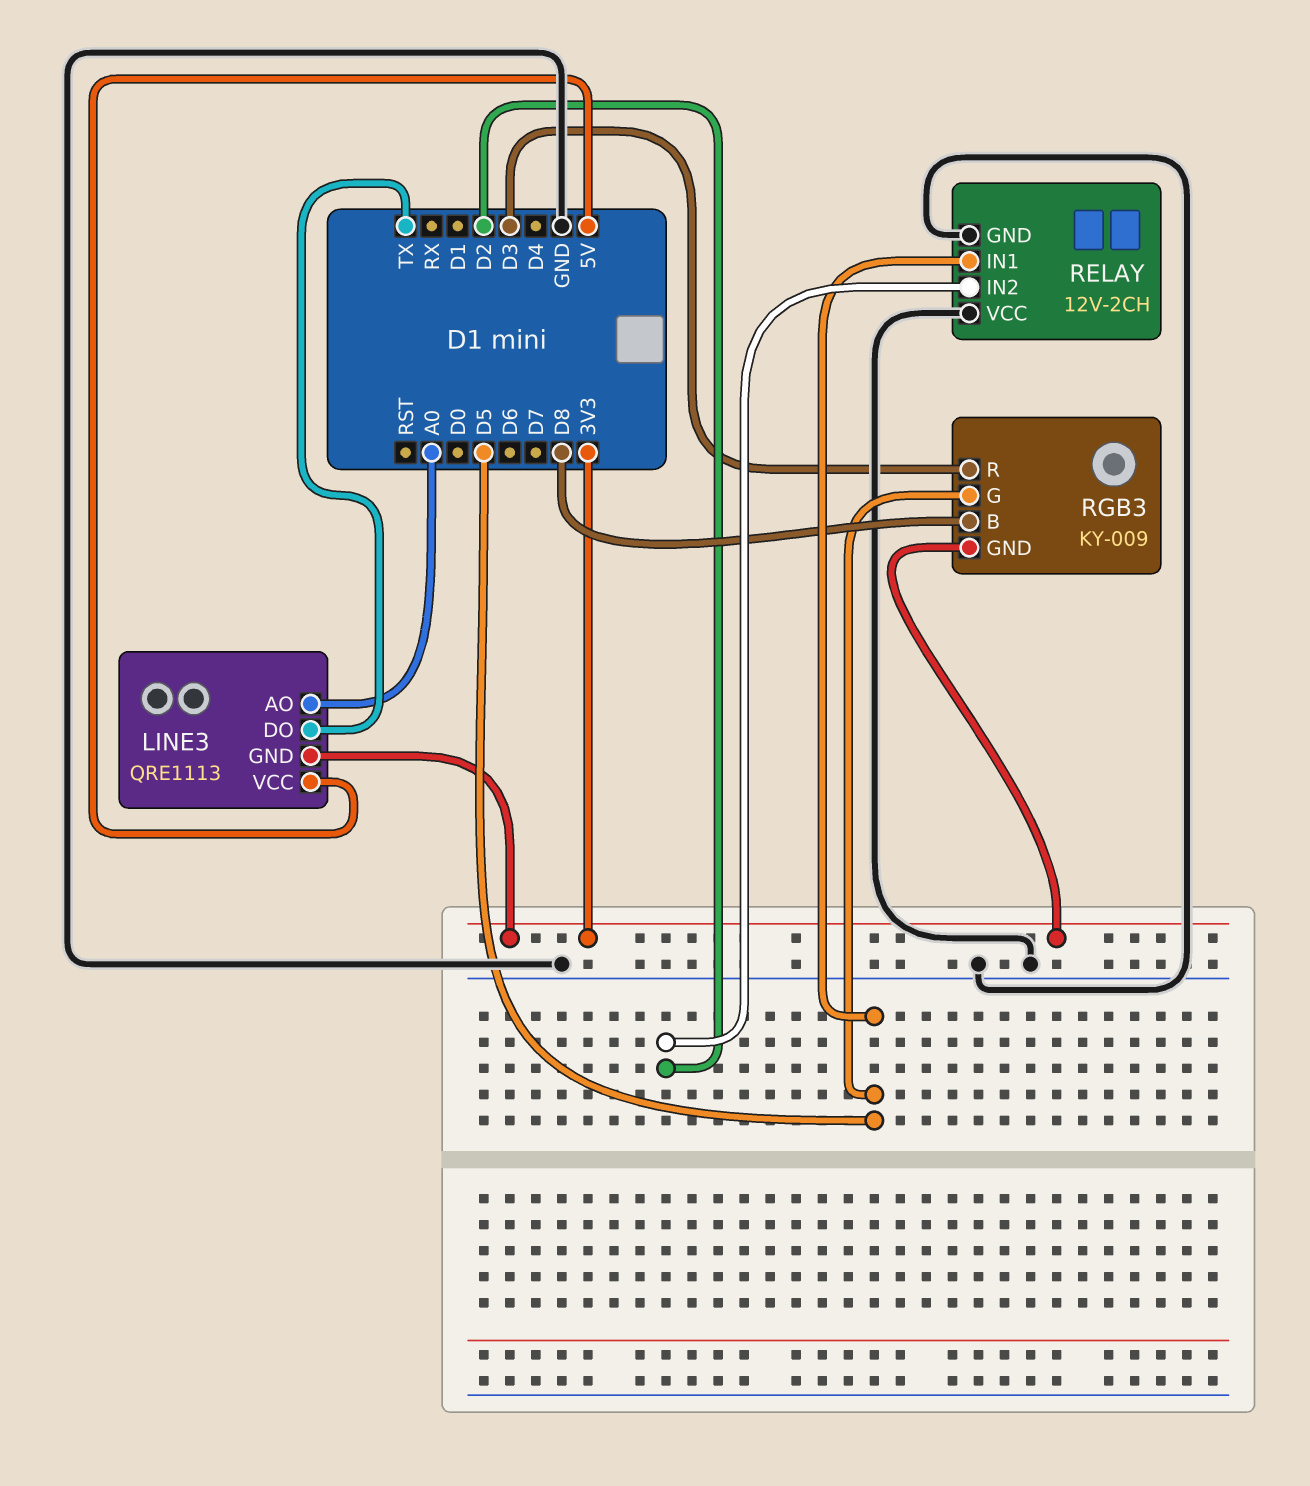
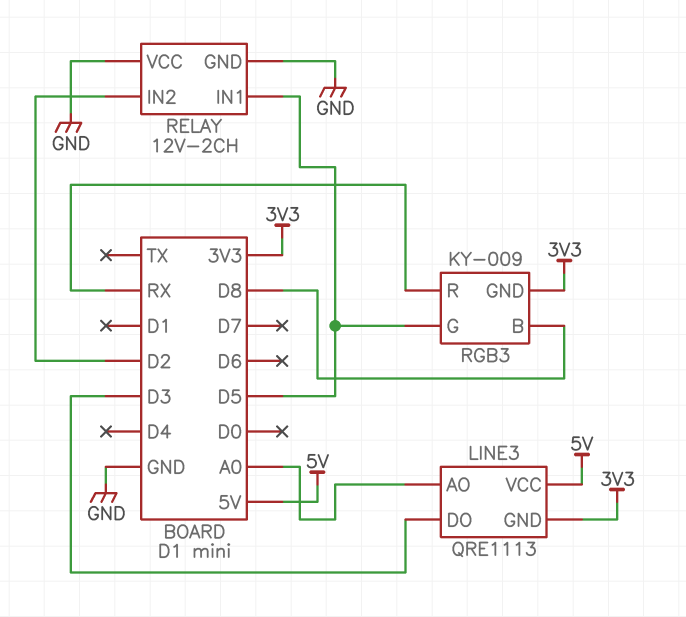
LINE3 pin DO: TX -> D3
RGB3 pin R: D3 -> RX

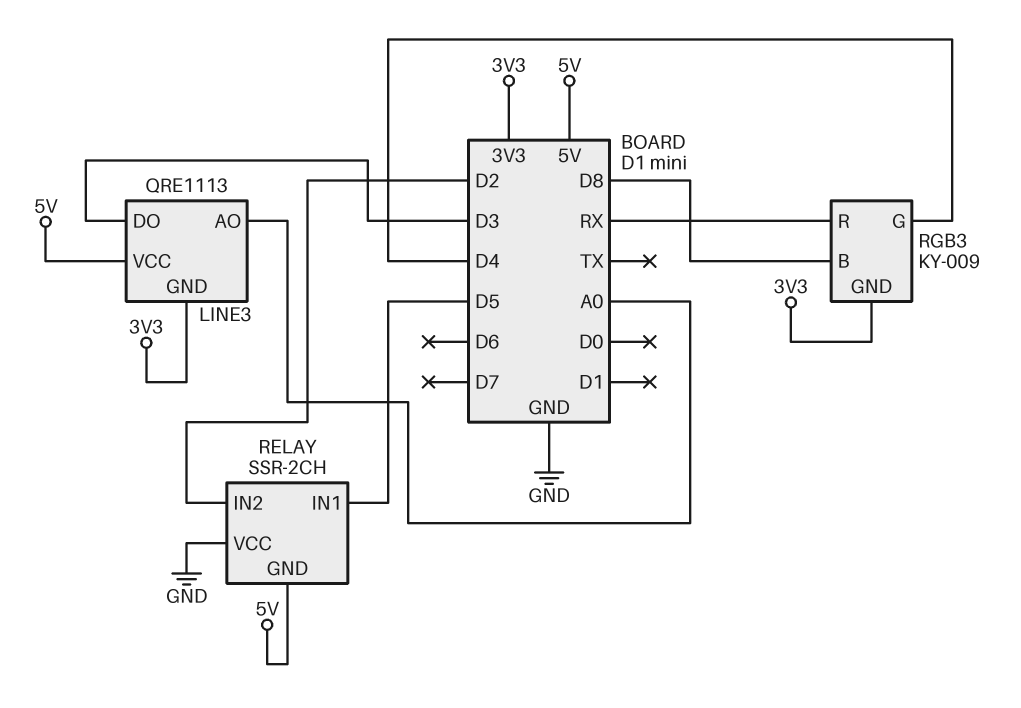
RELAY: 12V-2CH -> SSR-2CH
RELAY pin GND: GND -> 5V
RGB3 pin G: D5 -> D4

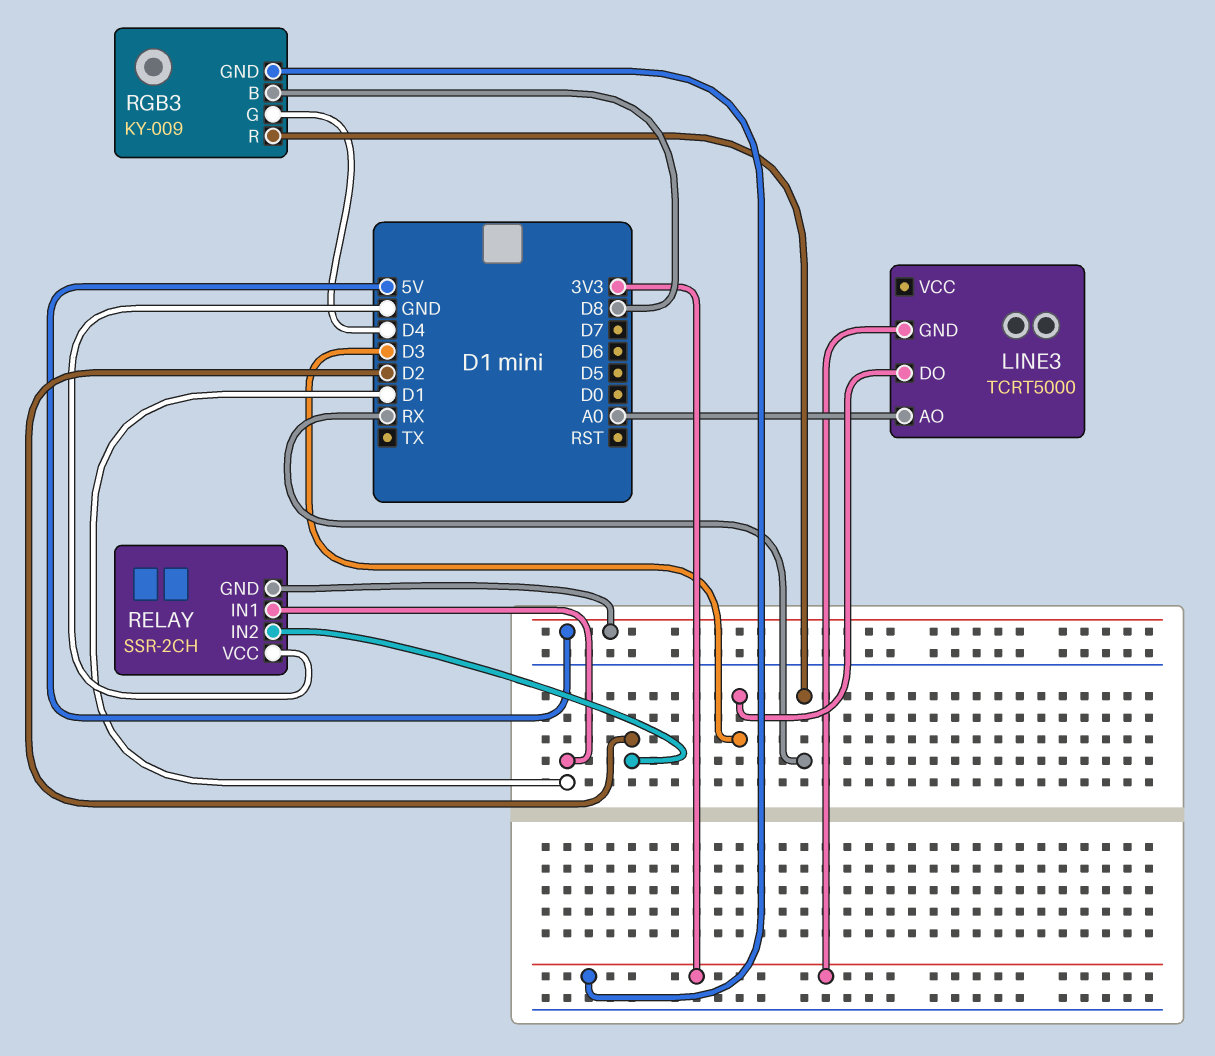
LINE3: QRE1113 -> TCRT5000
LINE3 pin VCC: 5V -> none
RELAY pin IN1: D5 -> D1

